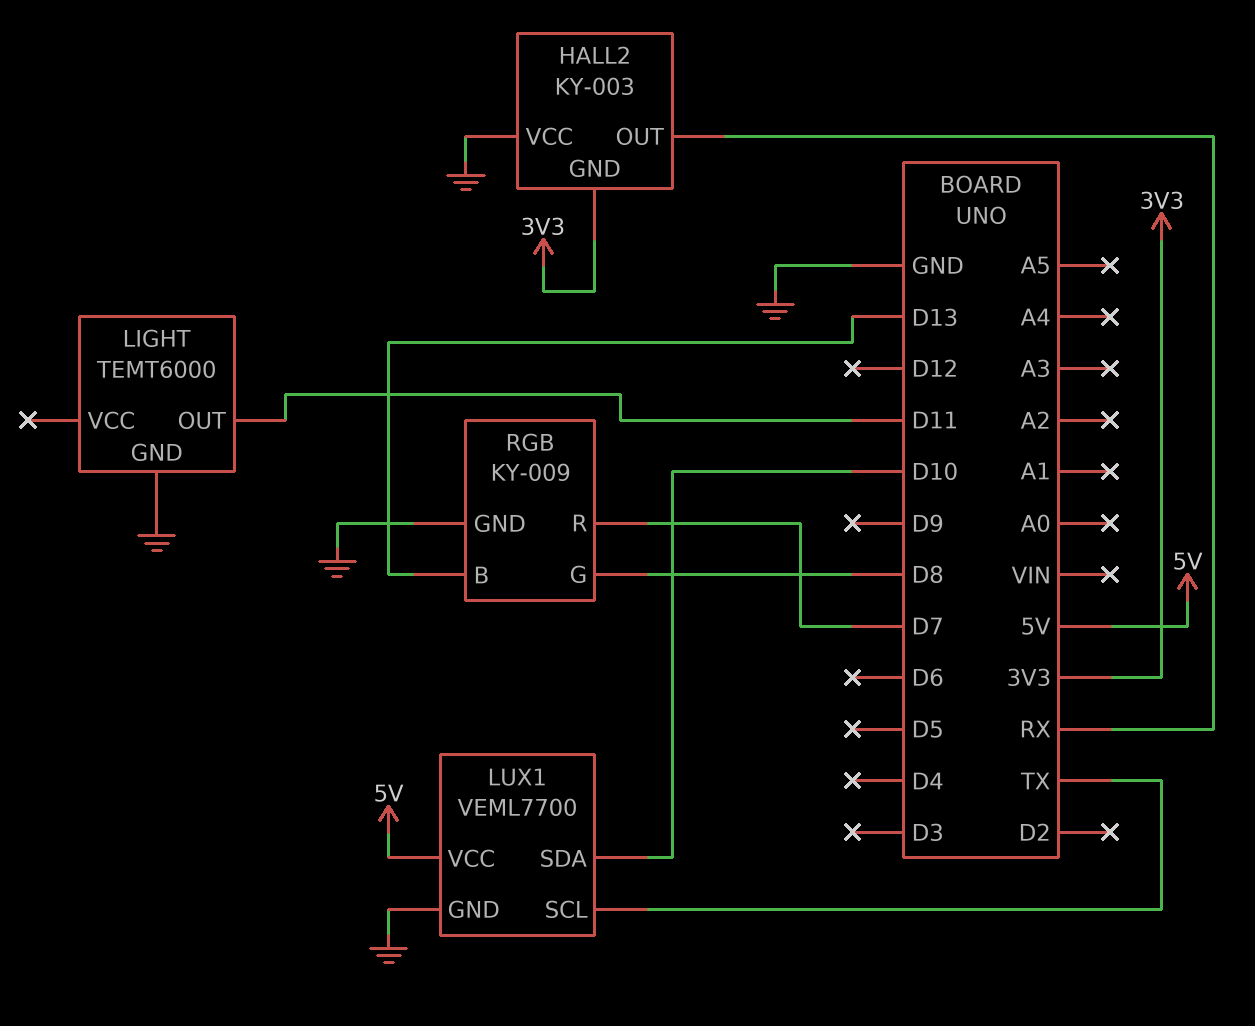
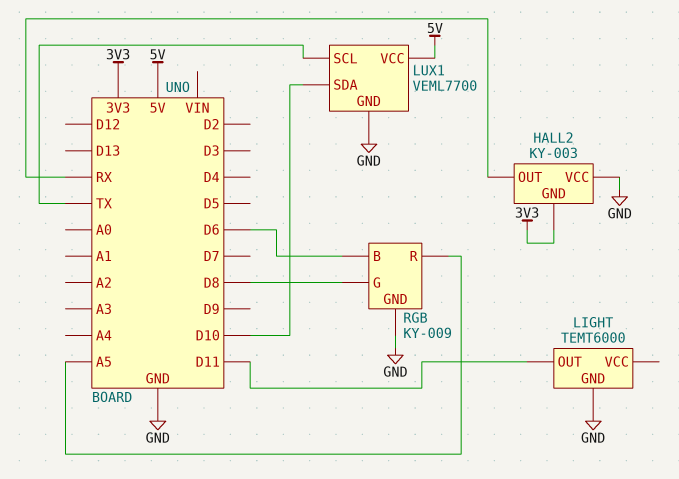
RGB pin B: D13 -> D6
RGB pin R: D7 -> A5

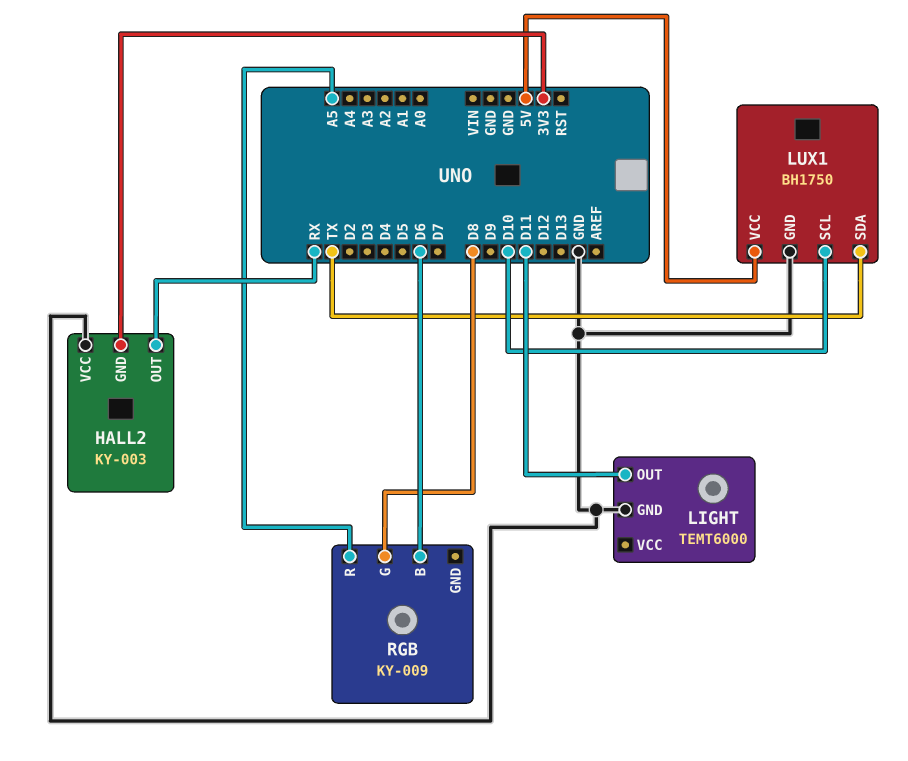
LUX1: VEML7700 -> BH1750
LUX1 pin SCL: TX -> D10
LUX1 pin SDA: D10 -> TX
RGB pin GND: GND -> none

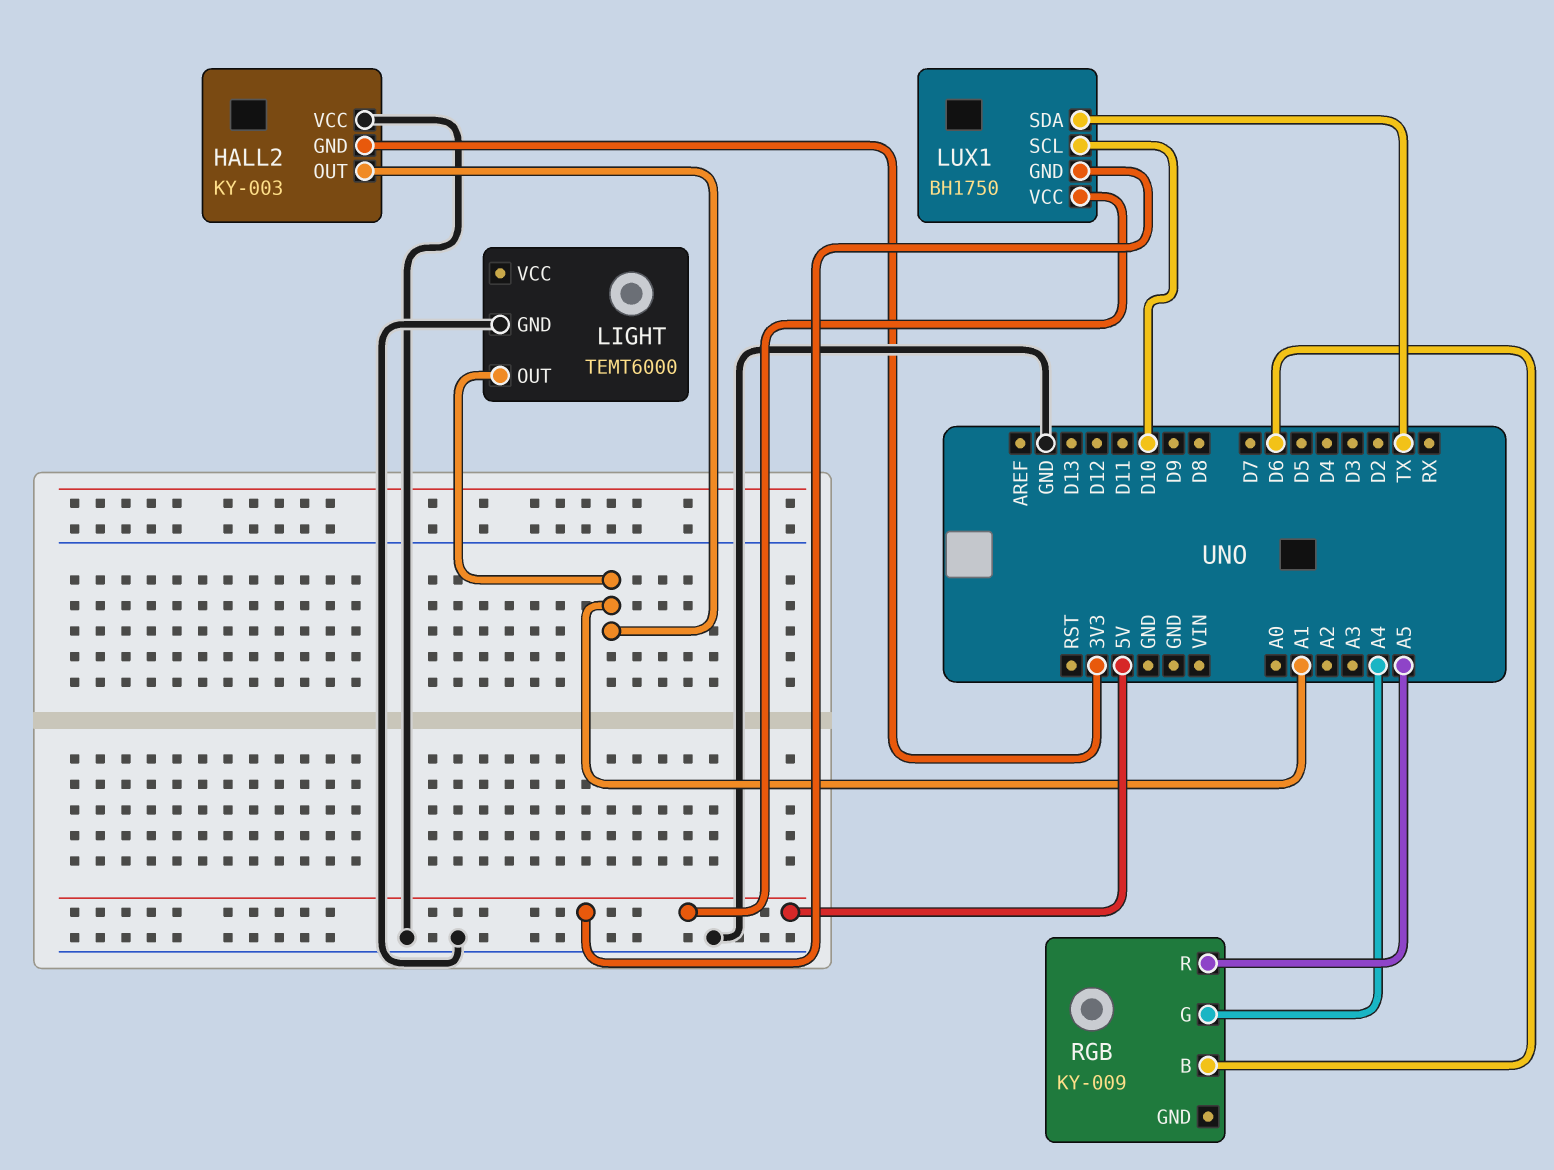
HALL2 pin OUT: RX -> A1
LIGHT pin OUT: D11 -> A1
LUX1 pin GND: GND -> 5V
RGB pin G: D8 -> A4

